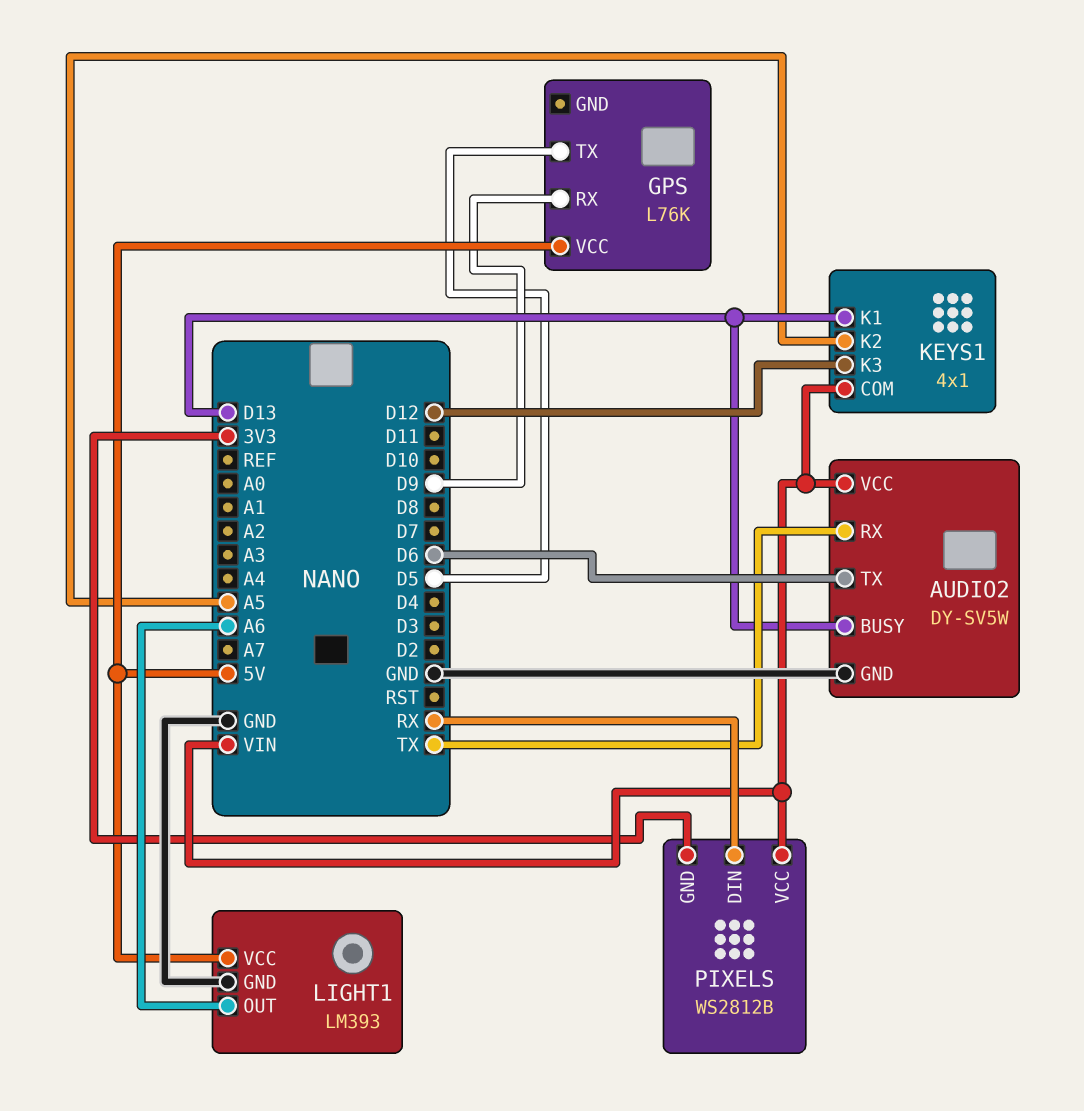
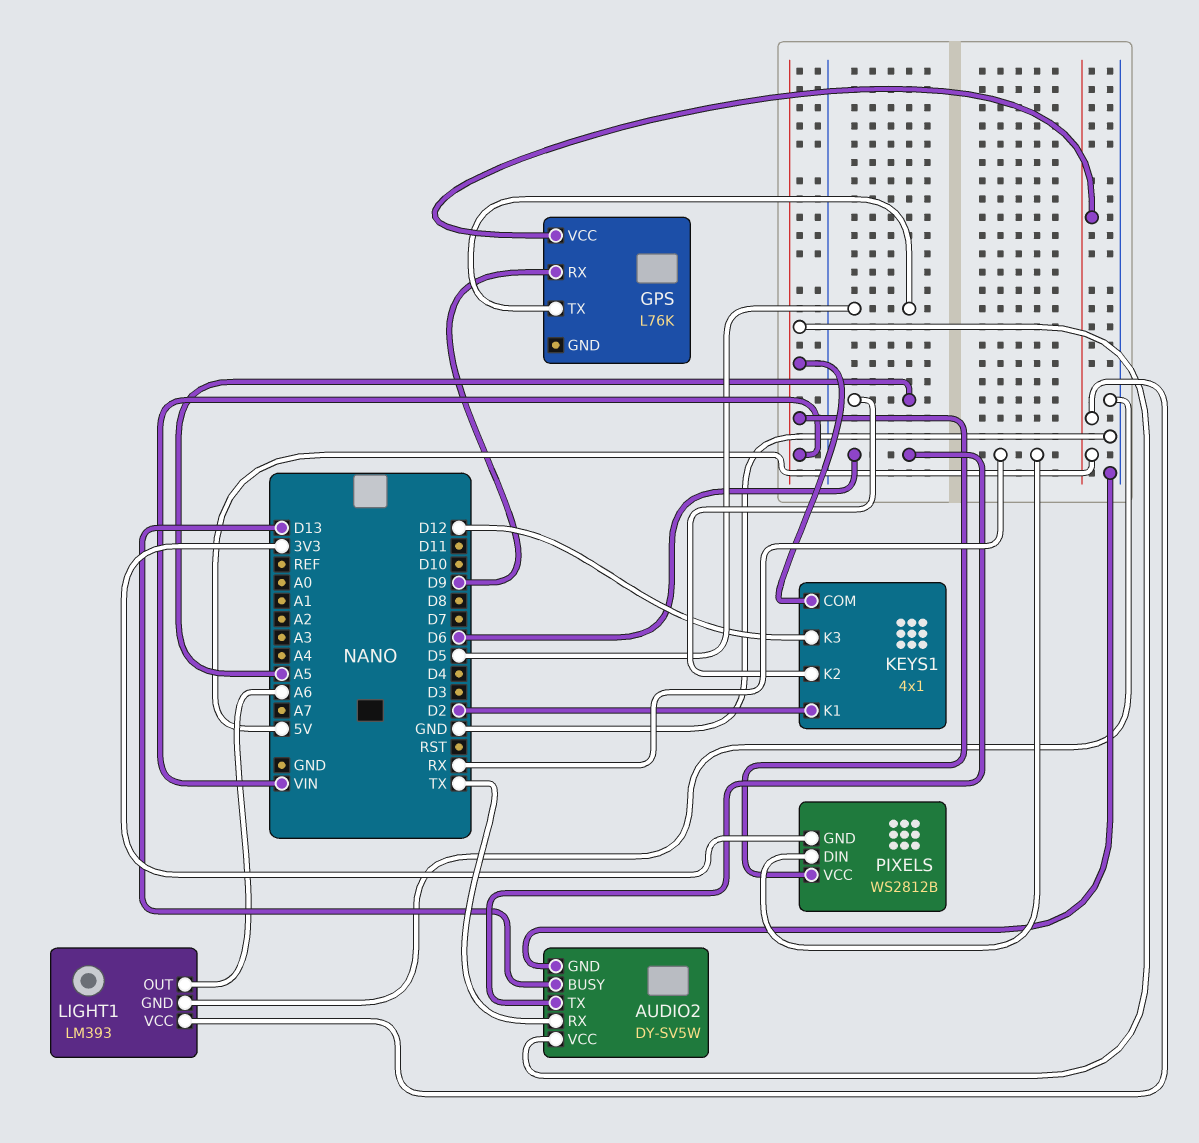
KEYS1 pin K1: D13 -> D2

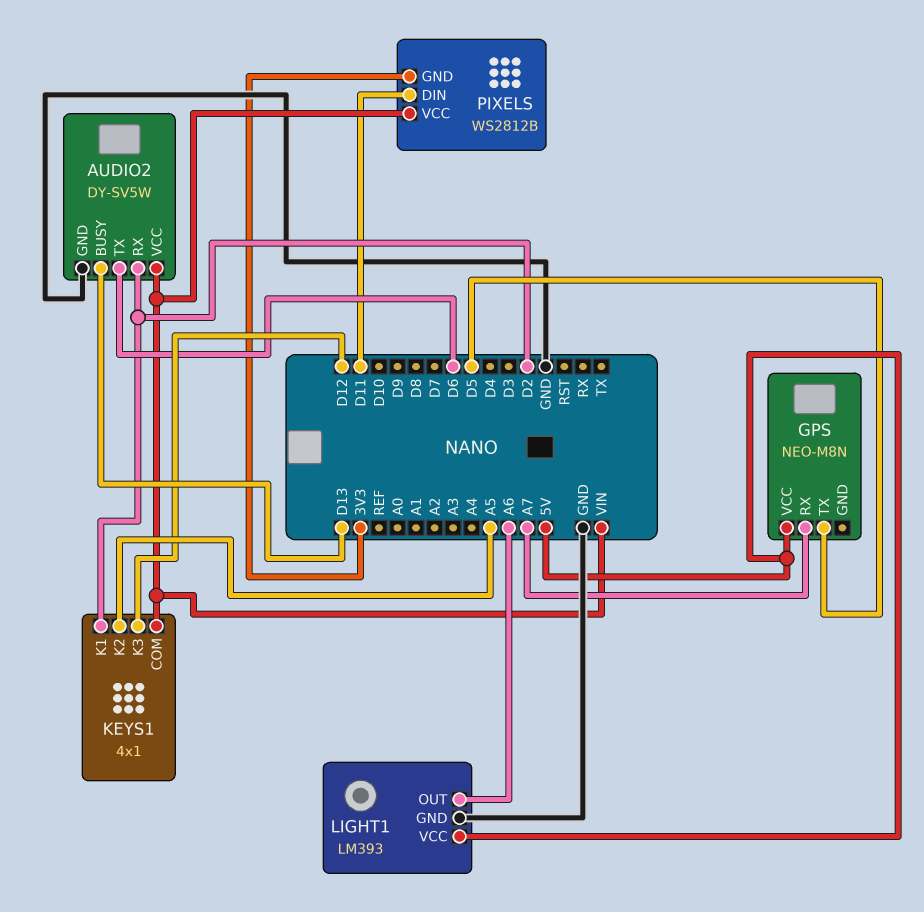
AUDIO2 pin RX: TX -> D2
GPS: L76K -> NEO-M8N
GPS pin RX: D9 -> A7
PIXELS pin DIN: RX -> D11

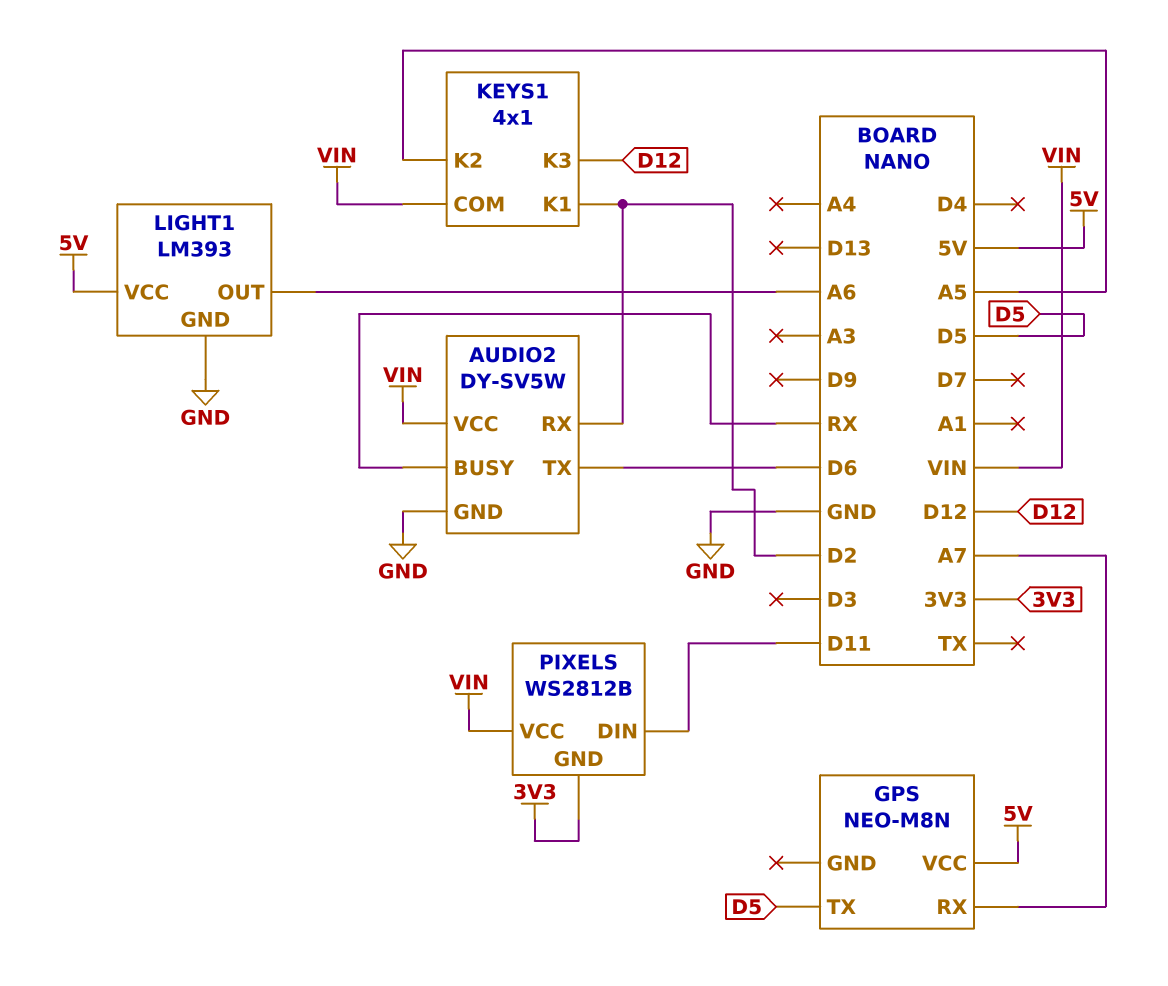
AUDIO2 pin BUSY: D13 -> RX

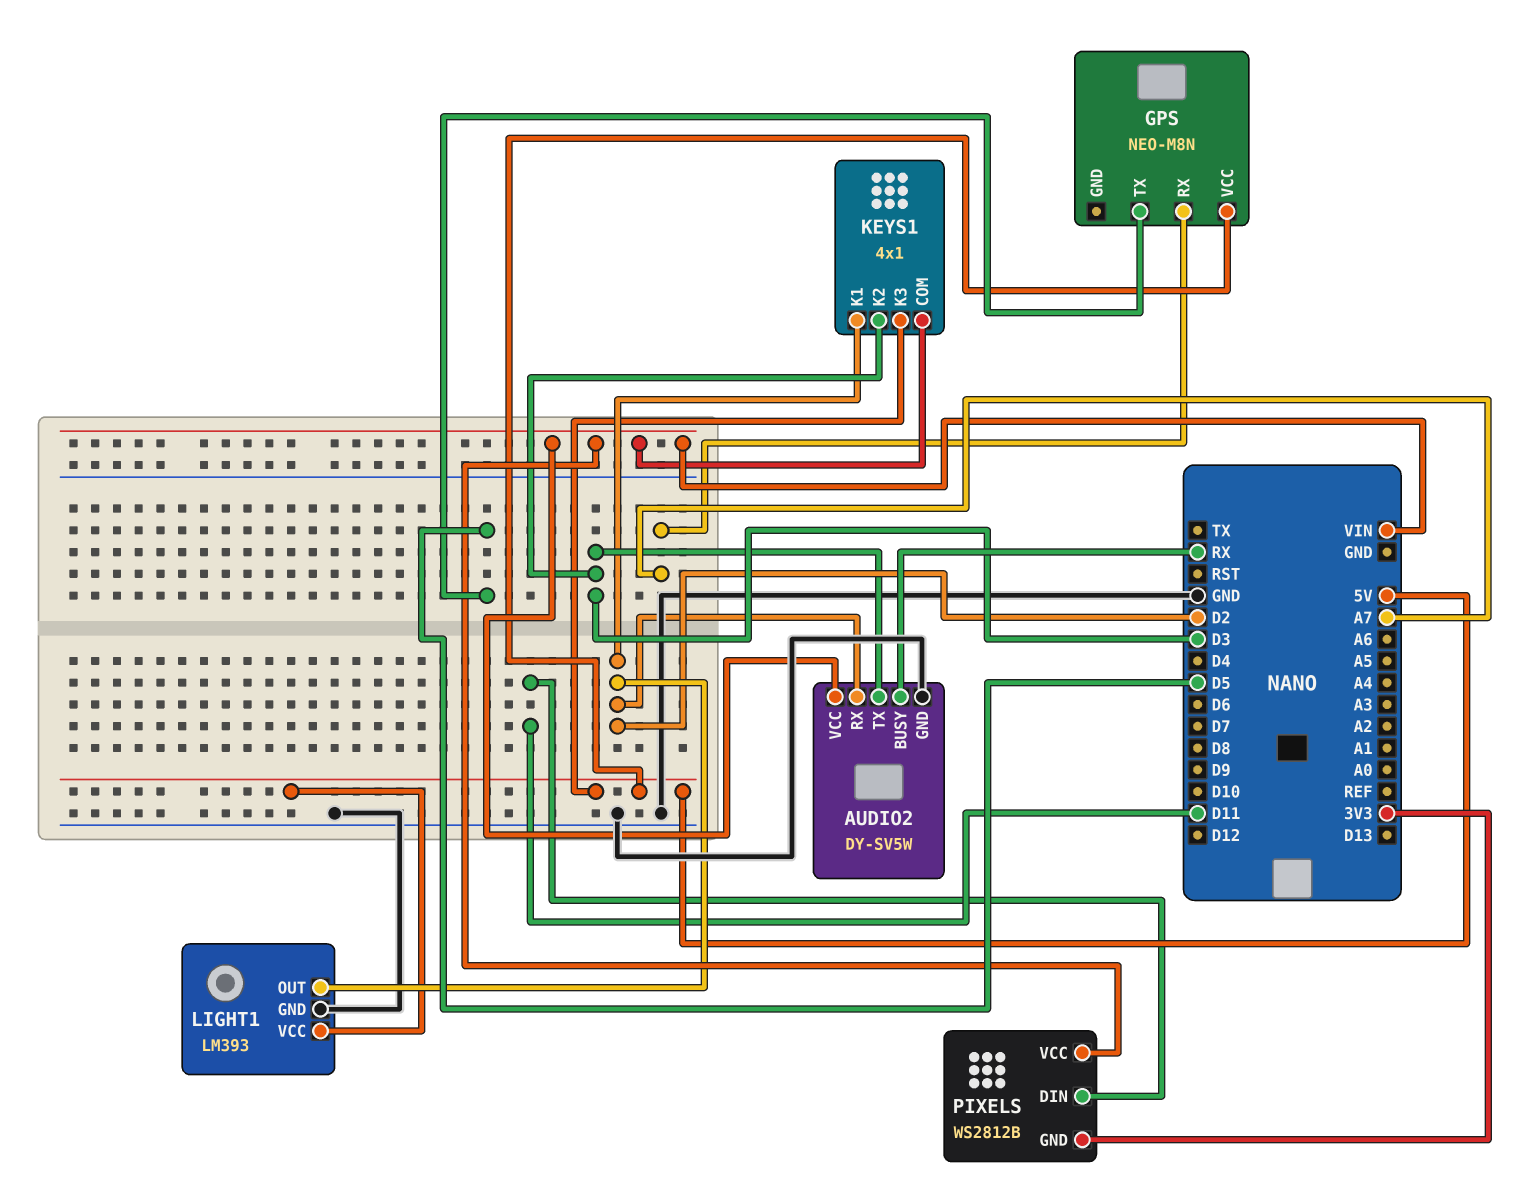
AUDIO2 pin TX: D6 -> D3
KEYS1 pin K2: A5 -> D3
KEYS1 pin K3: D12 -> 5V
LIGHT1 pin OUT: A6 -> D2

